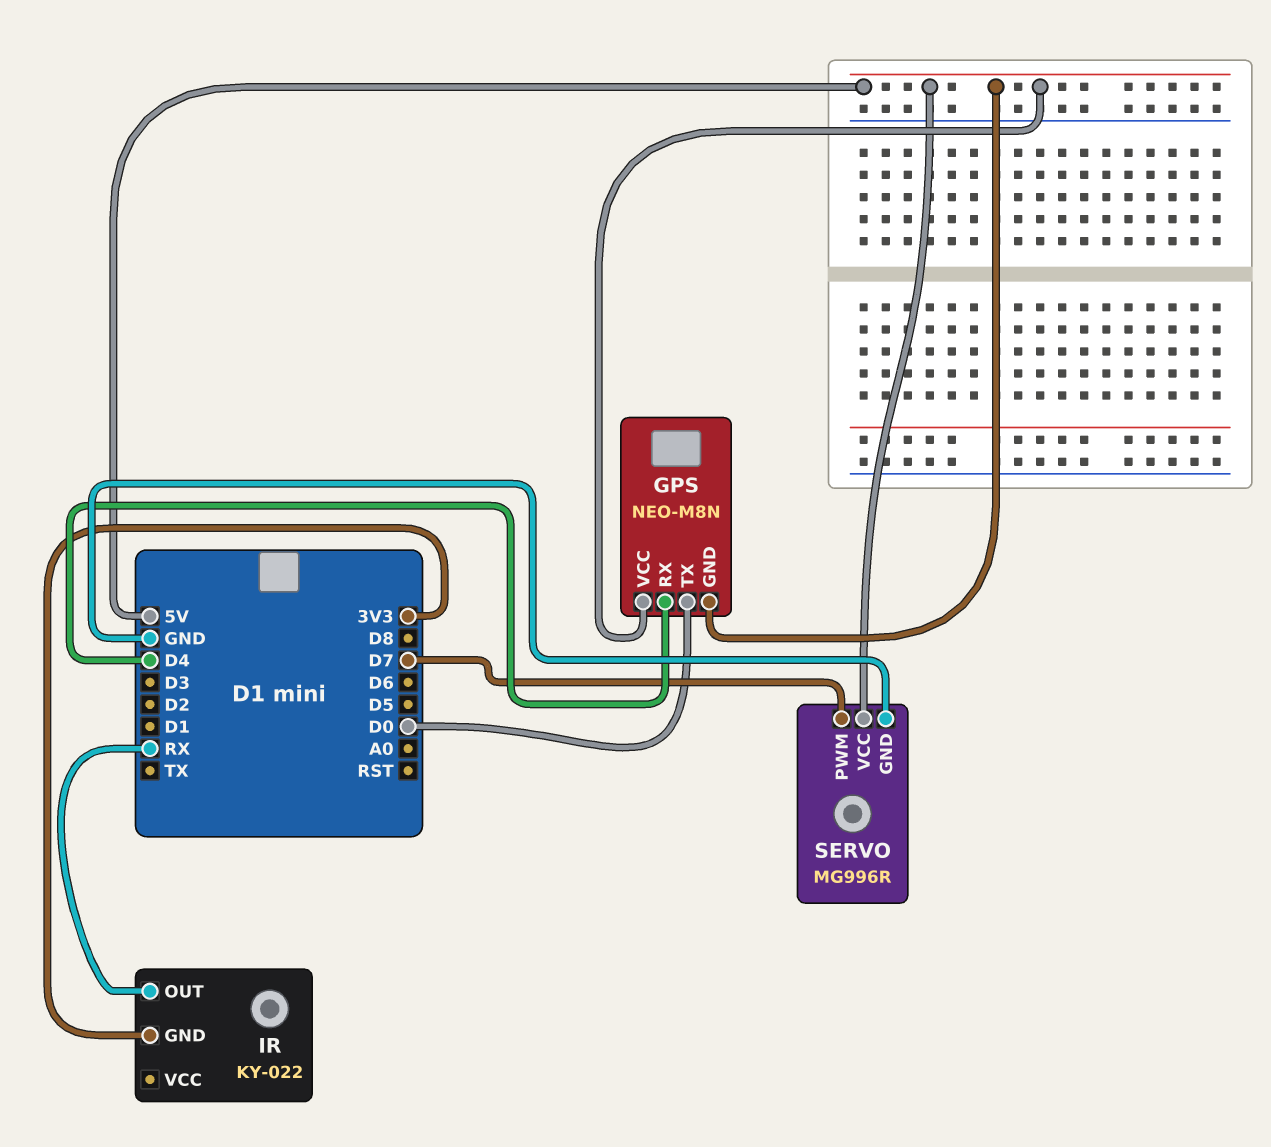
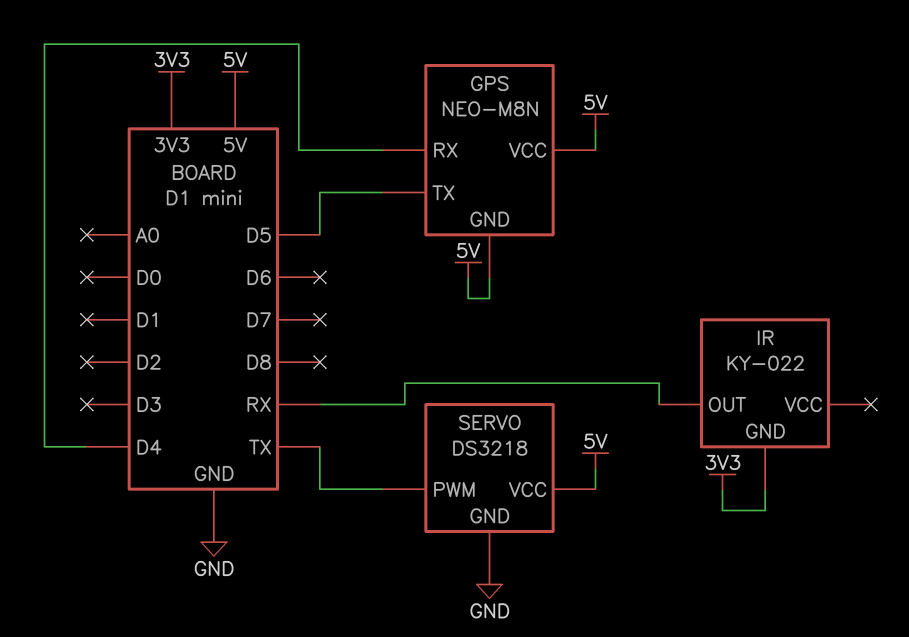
GPS pin TX: D0 -> D5
SERVO: MG996R -> DS3218
SERVO pin PWM: D7 -> TX

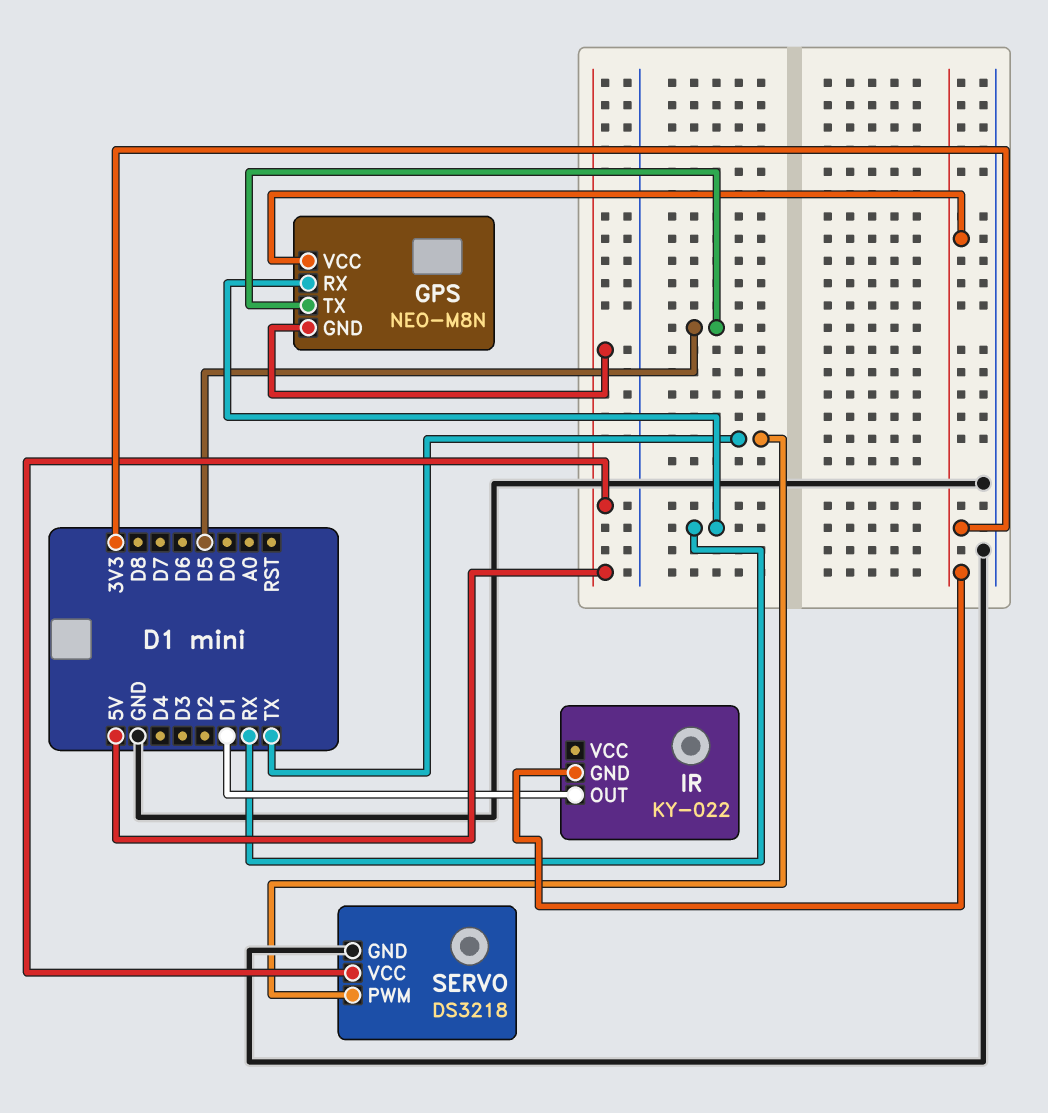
GPS pin RX: D4 -> RX
GPS pin VCC: 5V -> 3V3
IR pin OUT: RX -> D1

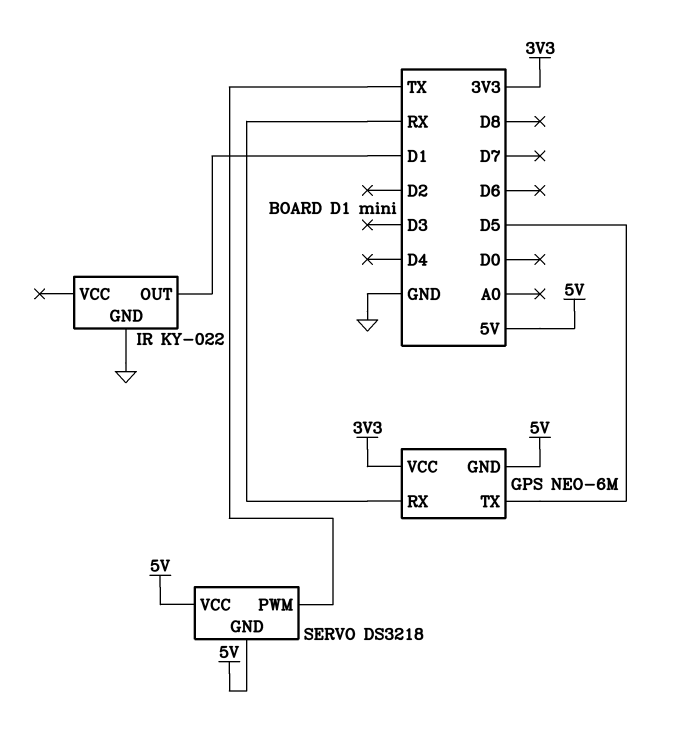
GPS: NEO-M8N -> NEO-6M
IR pin GND: 3V3 -> GND
SERVO pin GND: GND -> 5V

